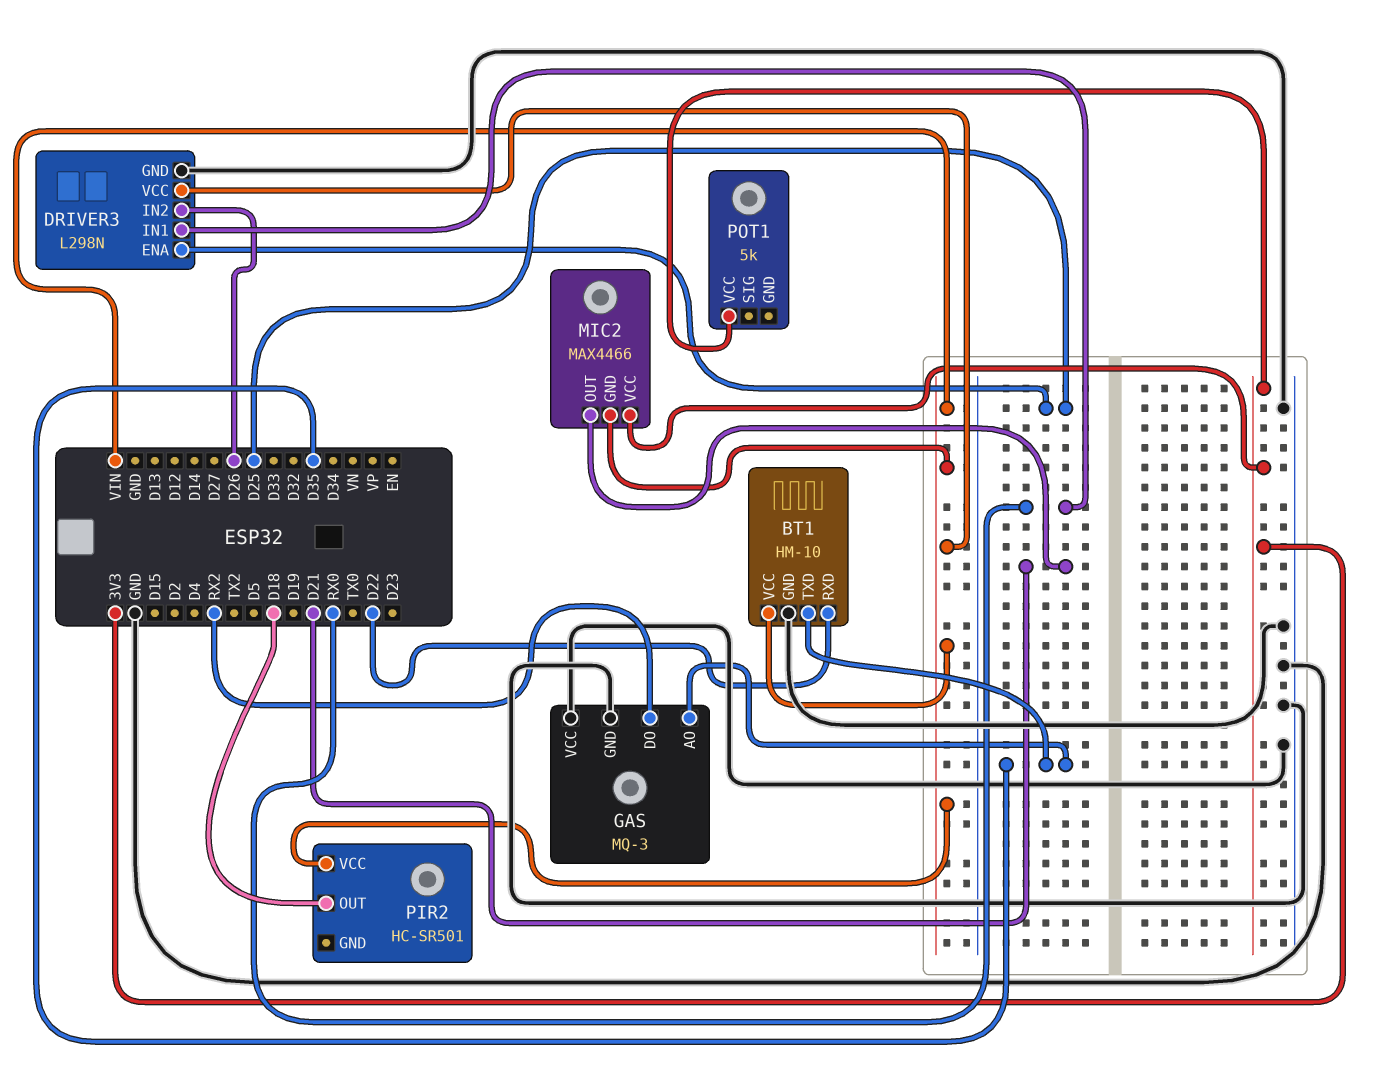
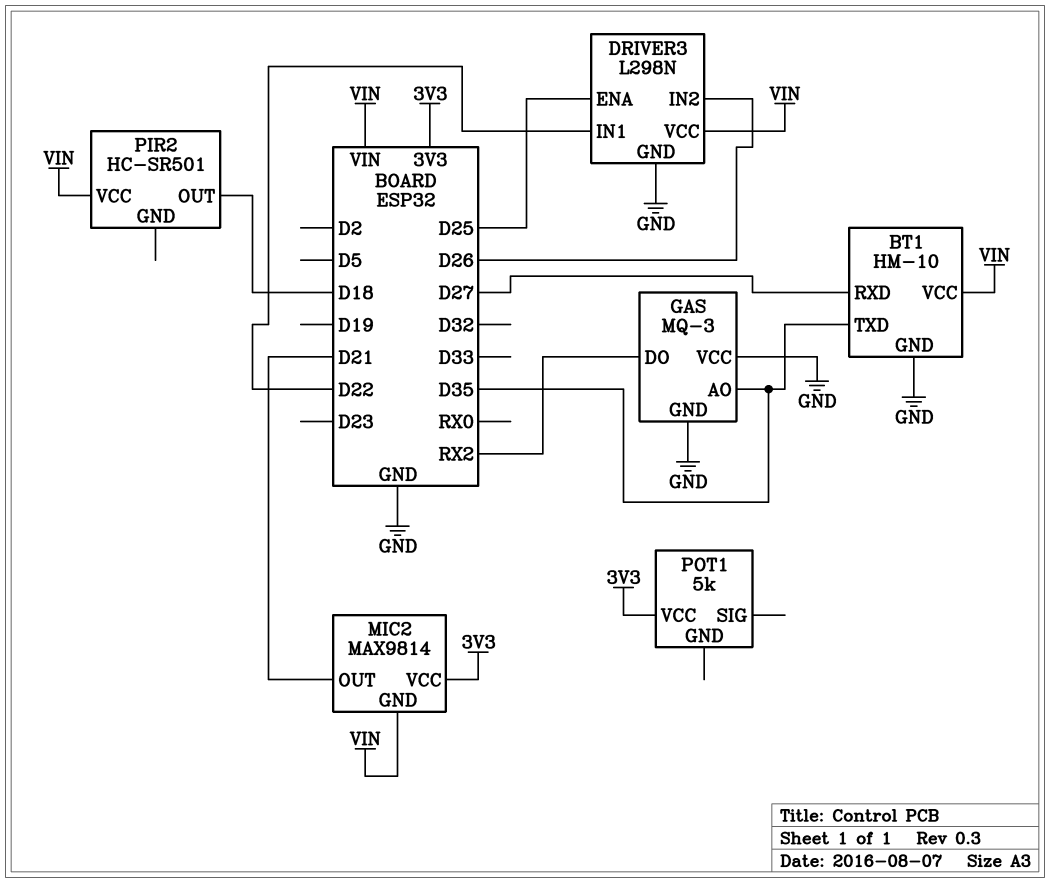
BT1 pin RXD: D22 -> D27
DRIVER3 pin IN1: RX0 -> D22
MIC2: MAX4466 -> MAX9814

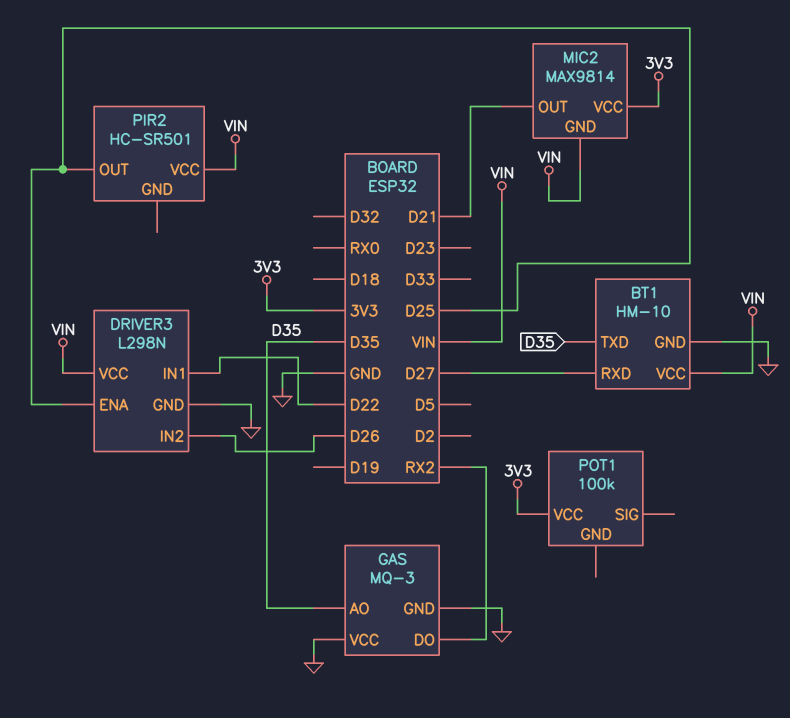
PIR2 pin OUT: D18 -> D25
POT1: 5k -> 100k

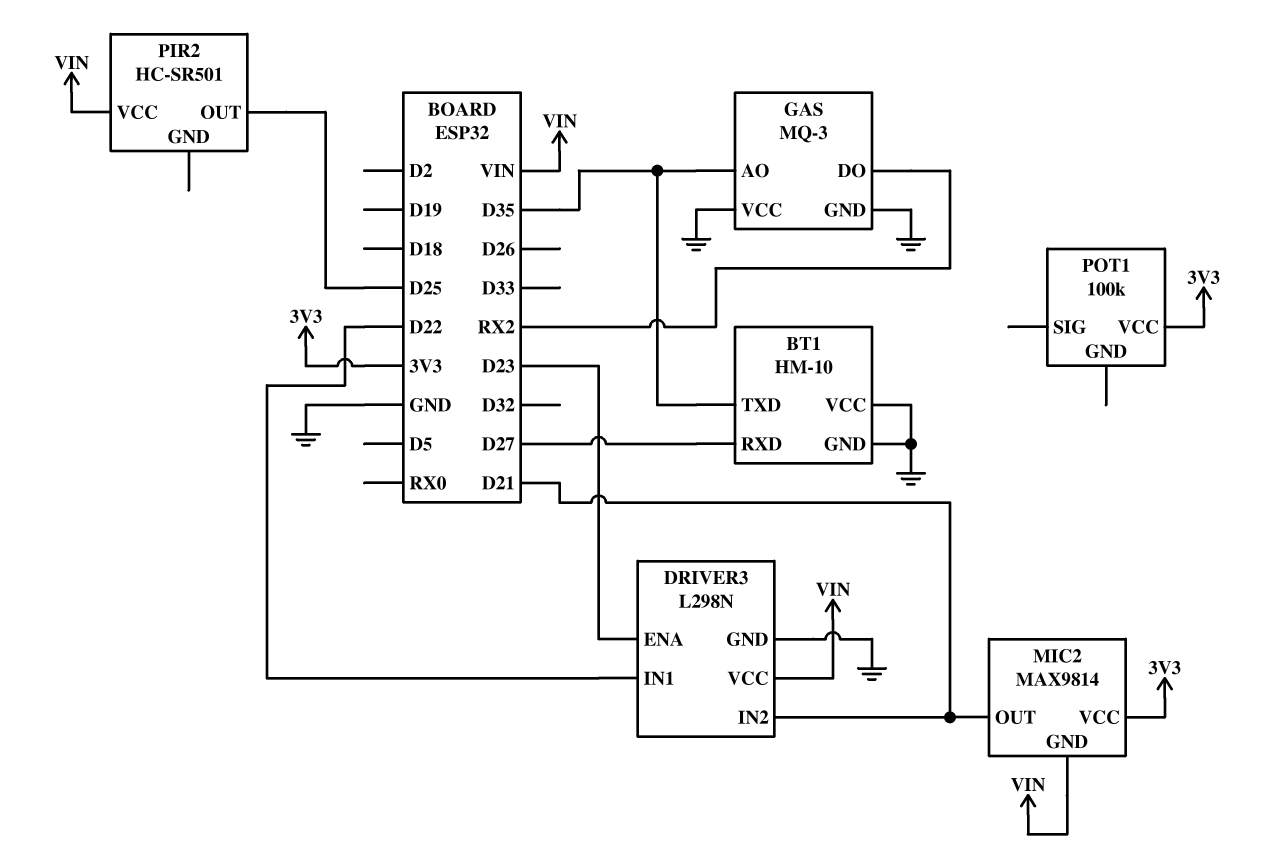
BT1 pin VCC: VIN -> GND
DRIVER3 pin ENA: D25 -> D23
DRIVER3 pin IN2: D26 -> D21

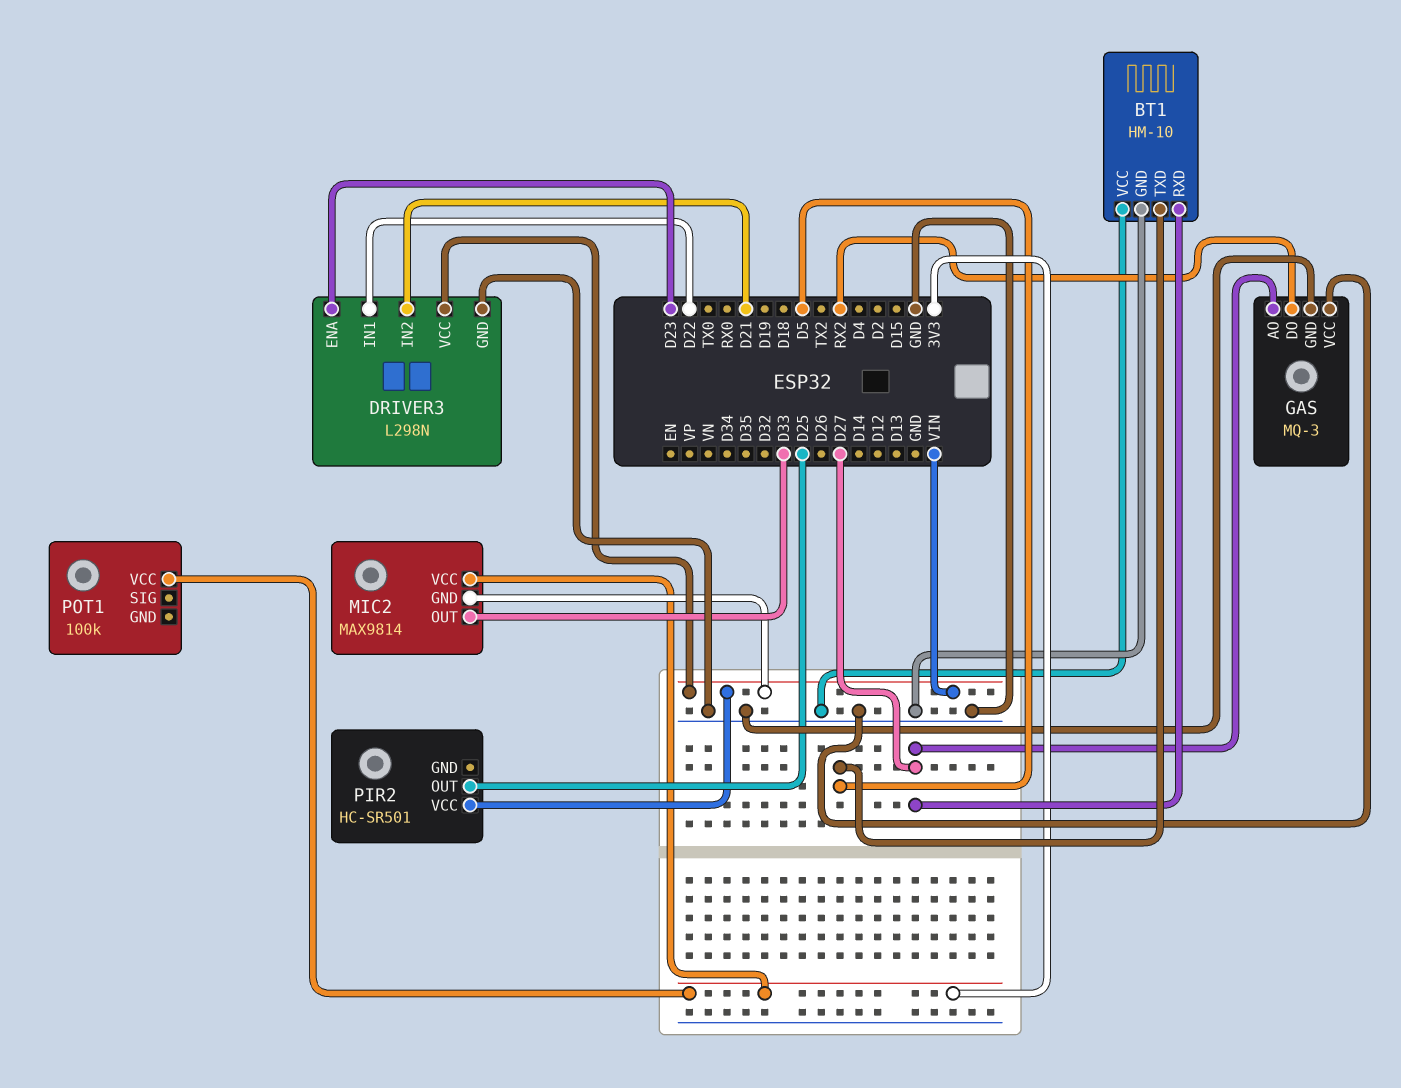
BT1 pin TXD: D35 -> D5
GAS pin AO: D35 -> D27
MIC2 pin OUT: D21 -> D33

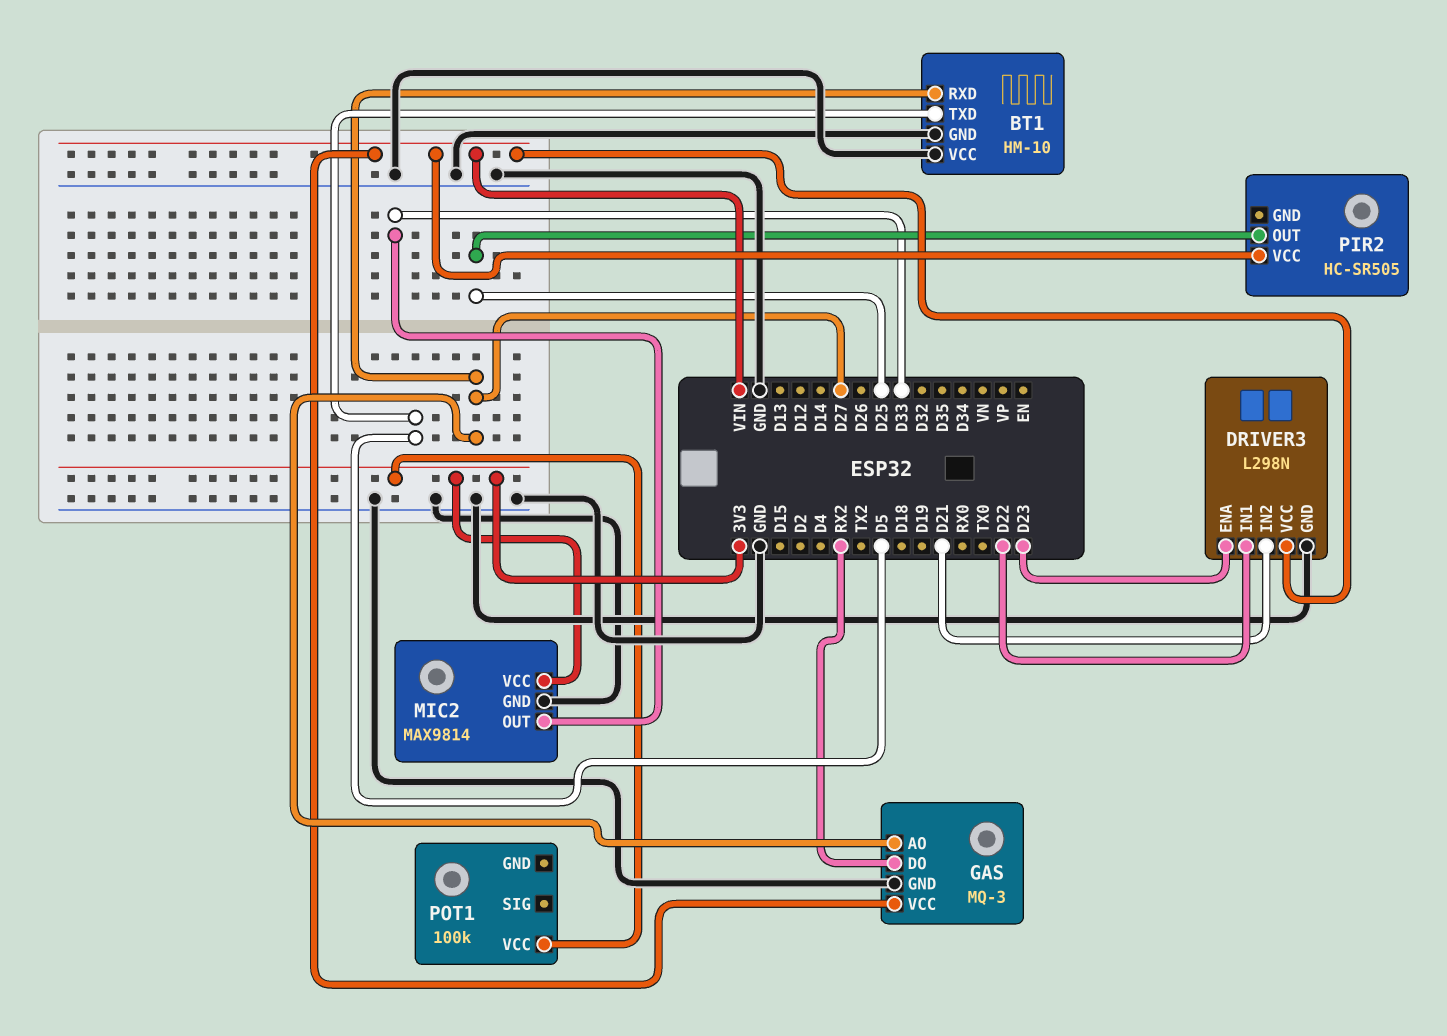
GAS pin VCC: GND -> VIN
MIC2 pin GND: VIN -> GND
PIR2: HC-SR501 -> HC-SR505

